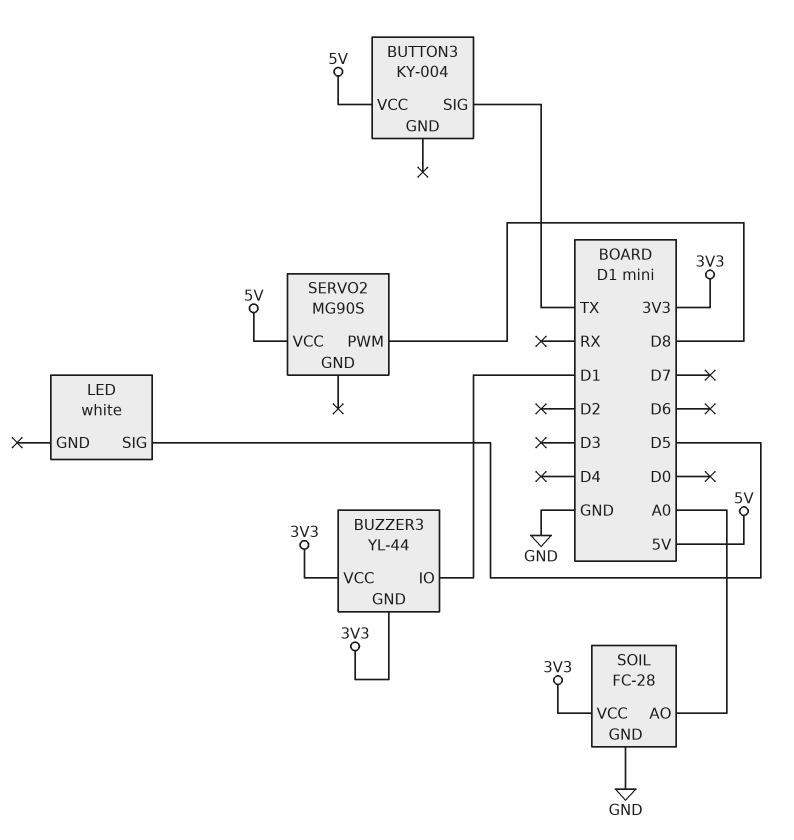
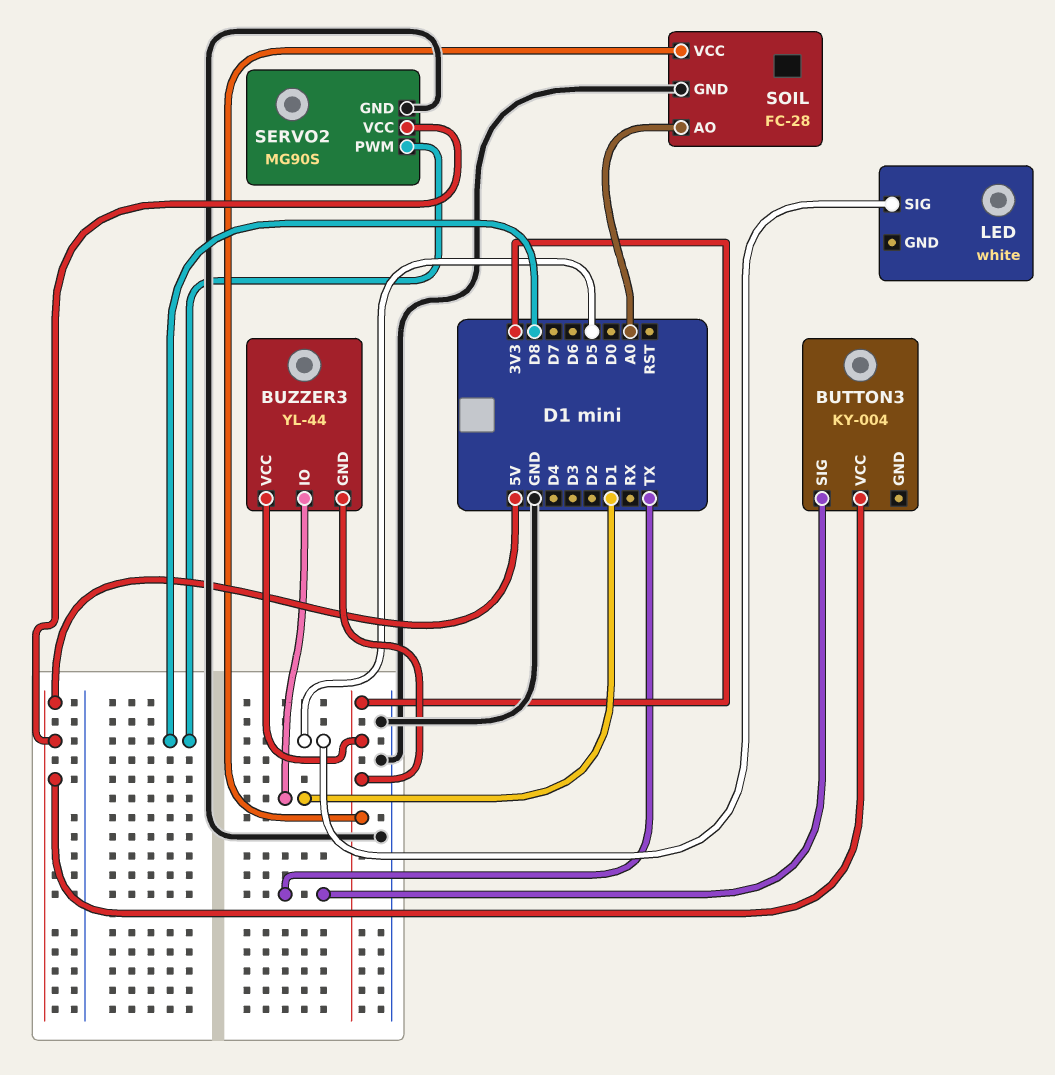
SERVO2 pin GND: none -> GND

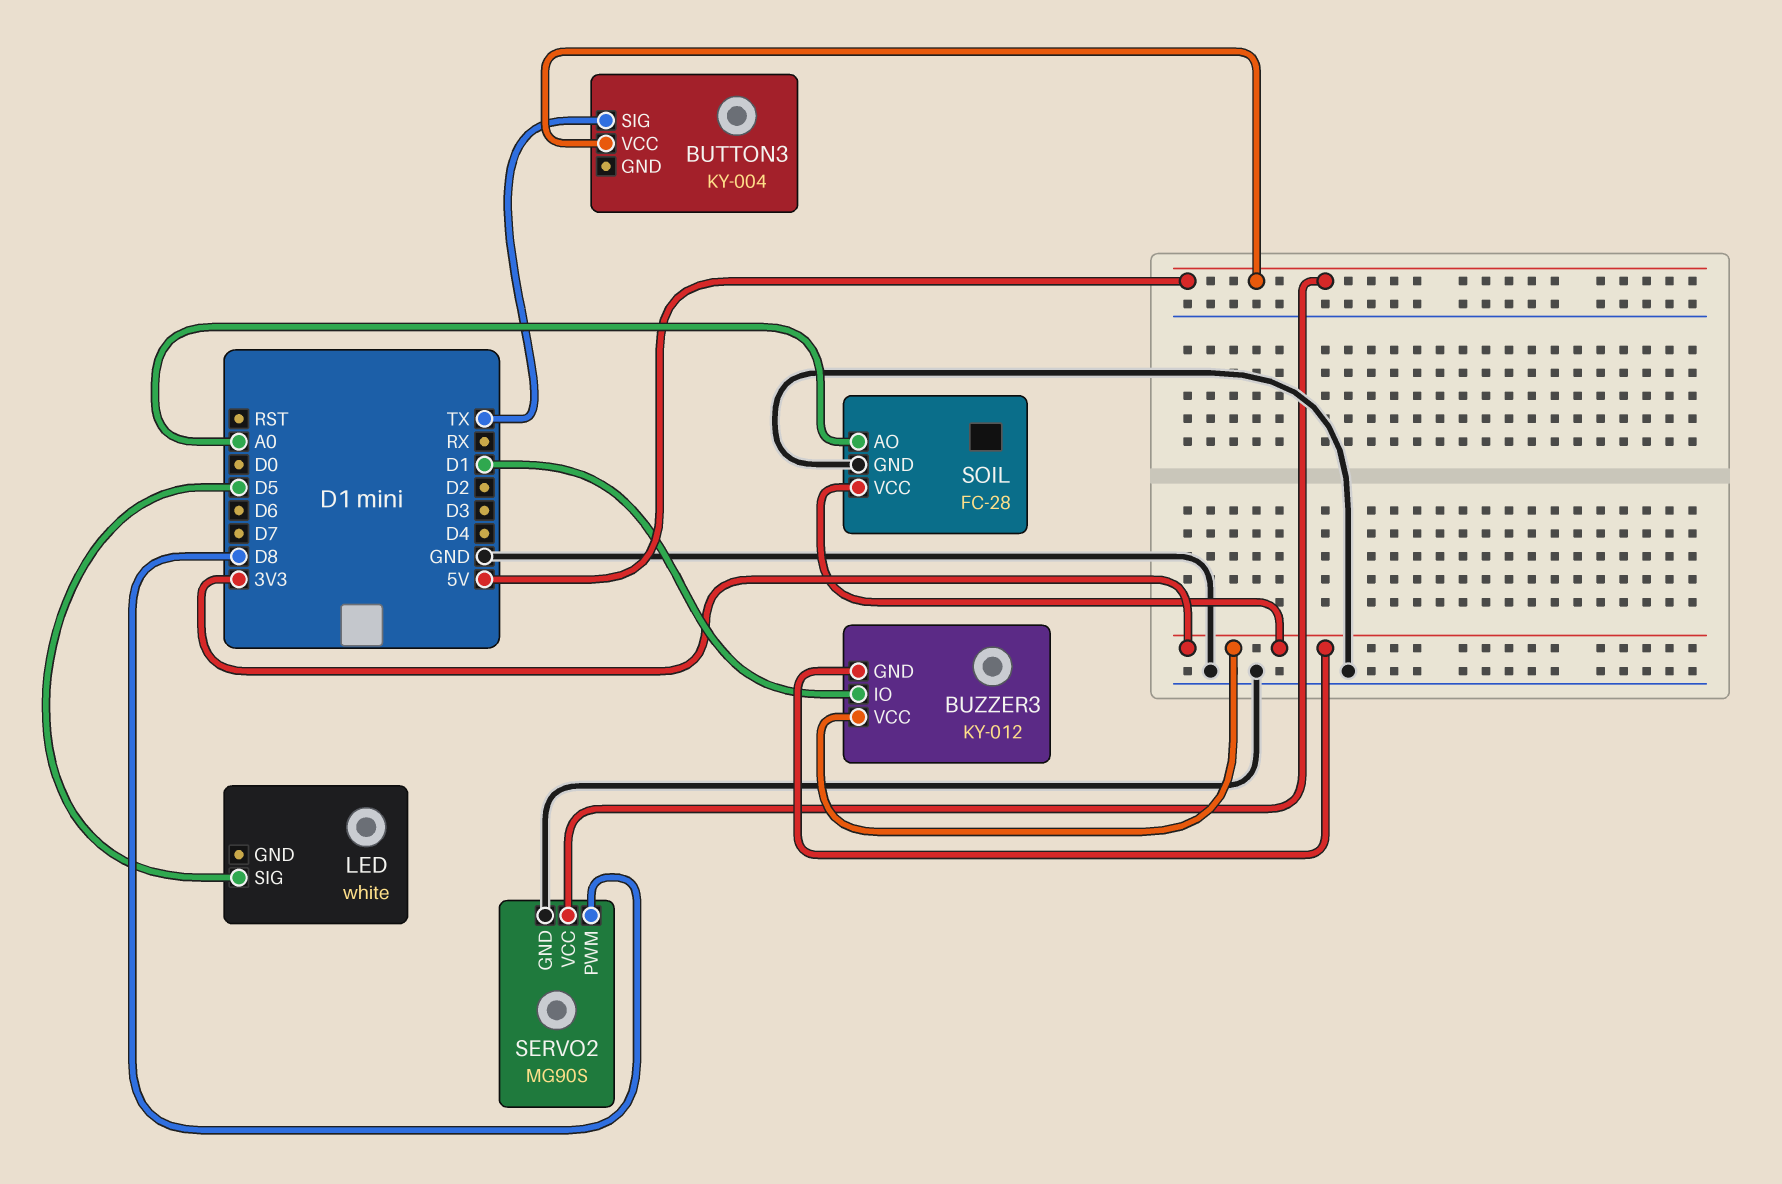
BUZZER3: YL-44 -> KY-012

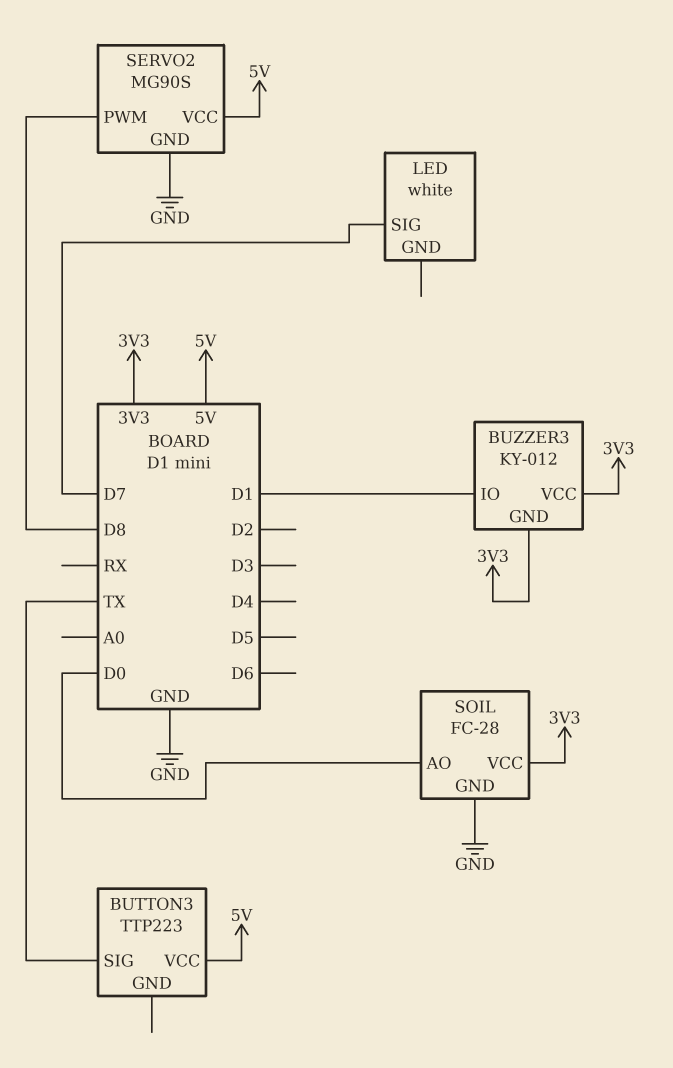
BUTTON3: KY-004 -> TTP223
LED pin SIG: D5 -> D7
SOIL pin AO: A0 -> D0

